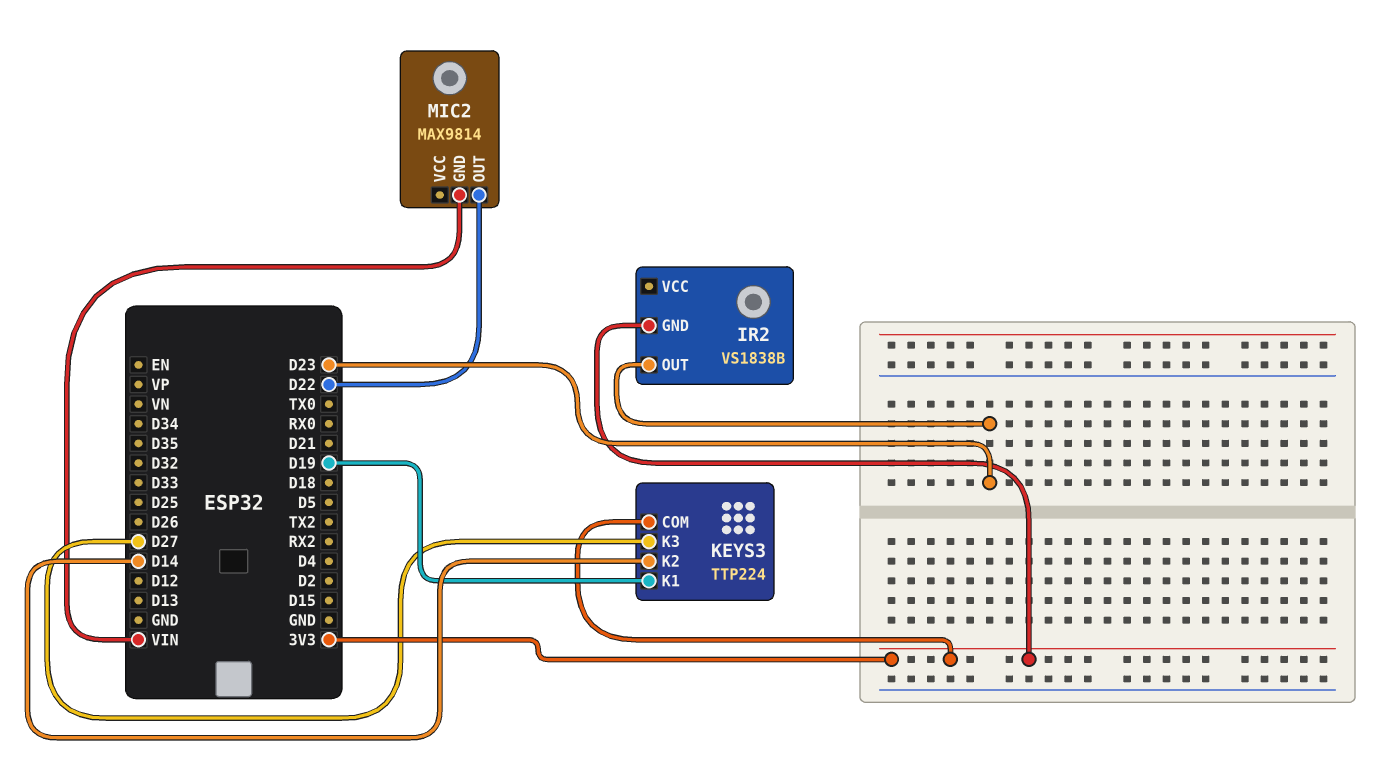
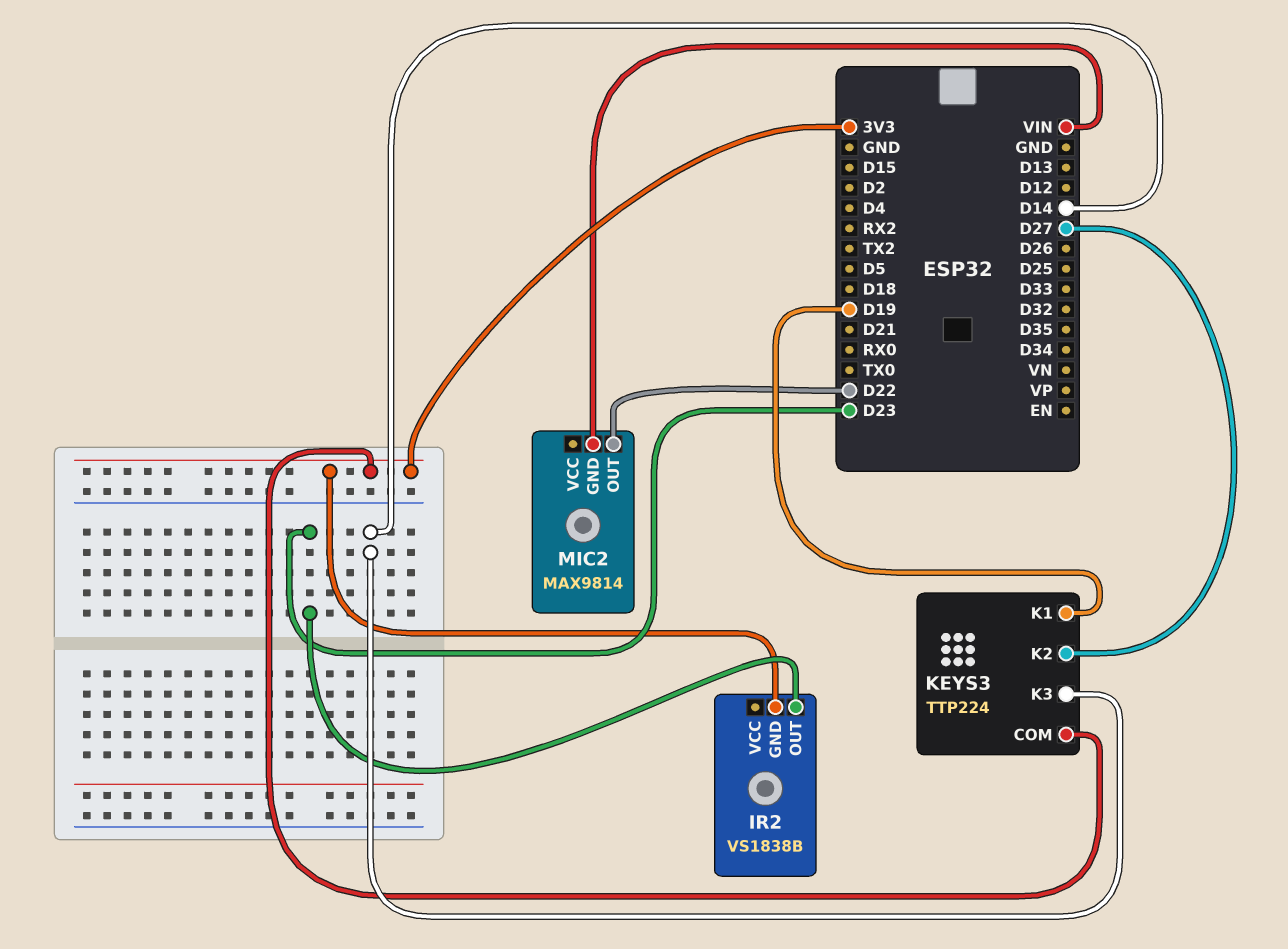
KEYS3 pin K2: D14 -> D27
KEYS3 pin K3: D27 -> D14

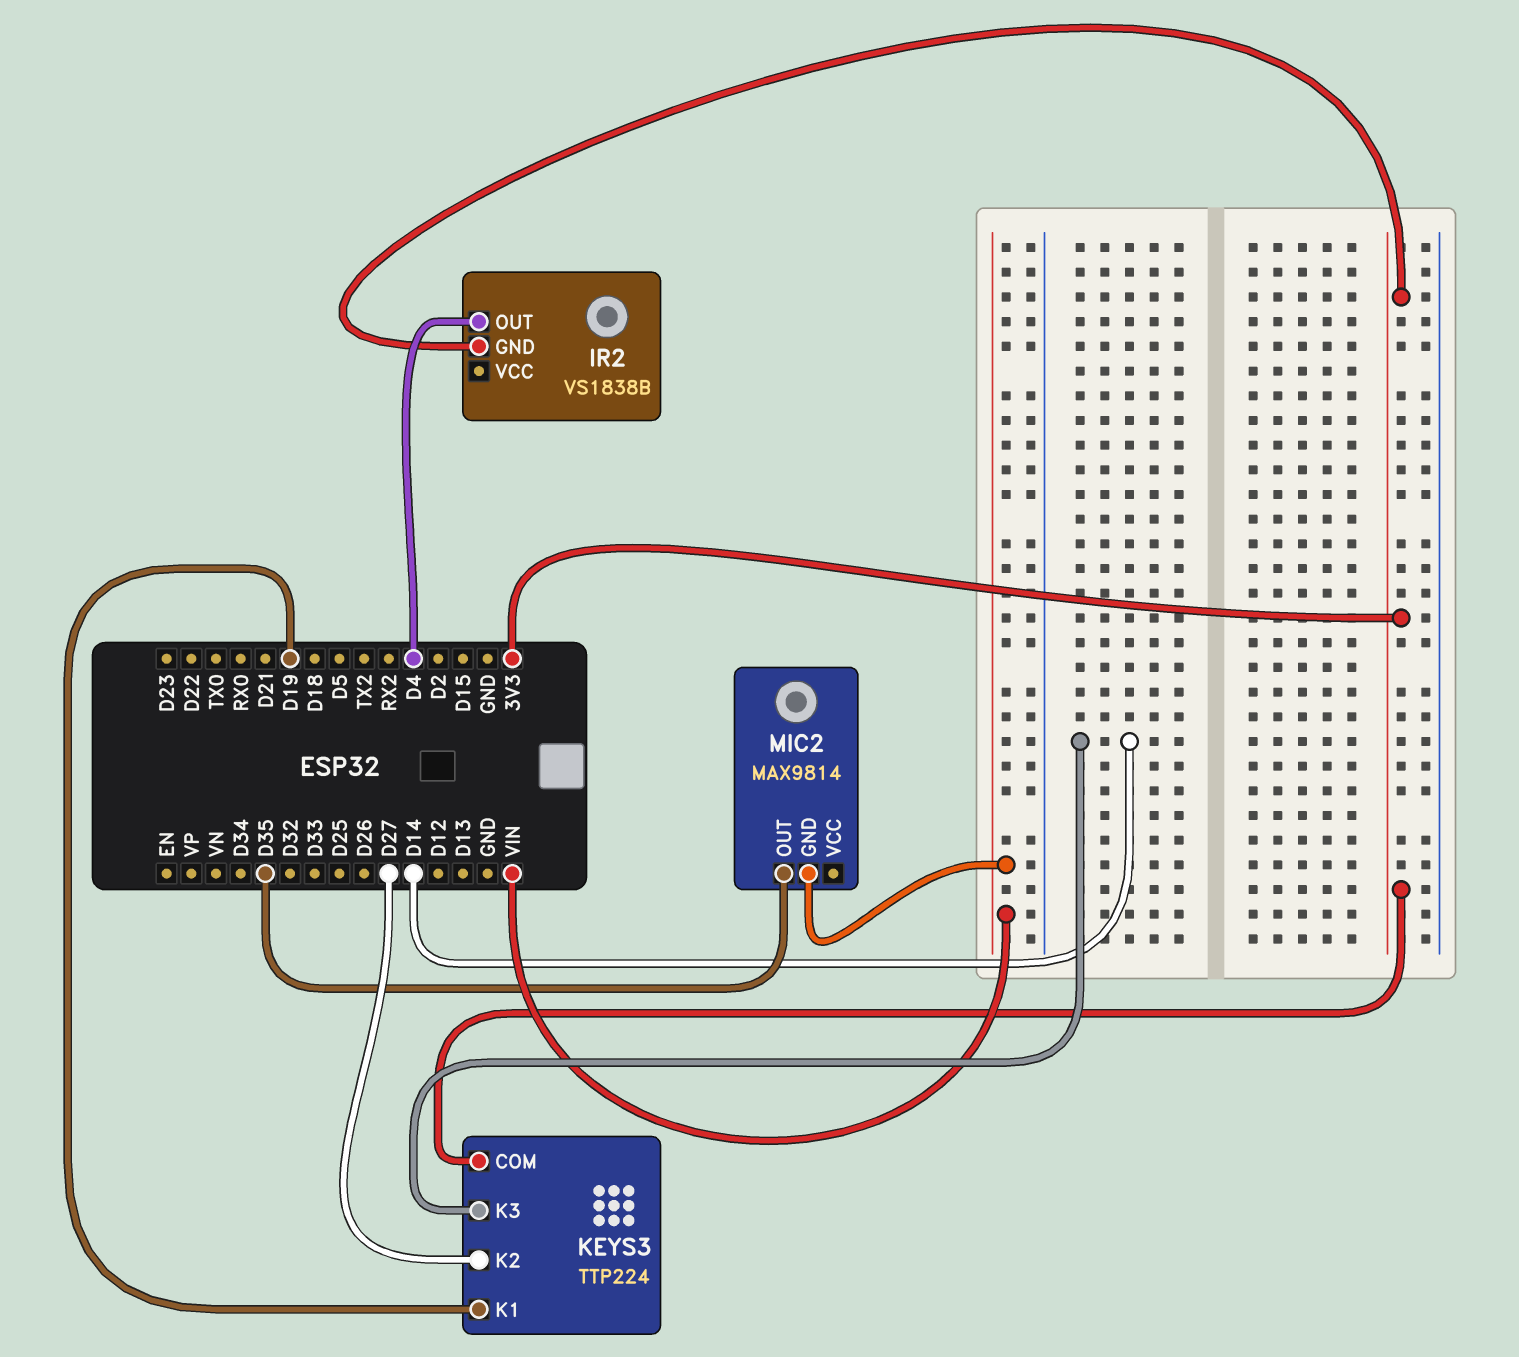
IR2 pin OUT: D23 -> D4
MIC2 pin OUT: D22 -> D35

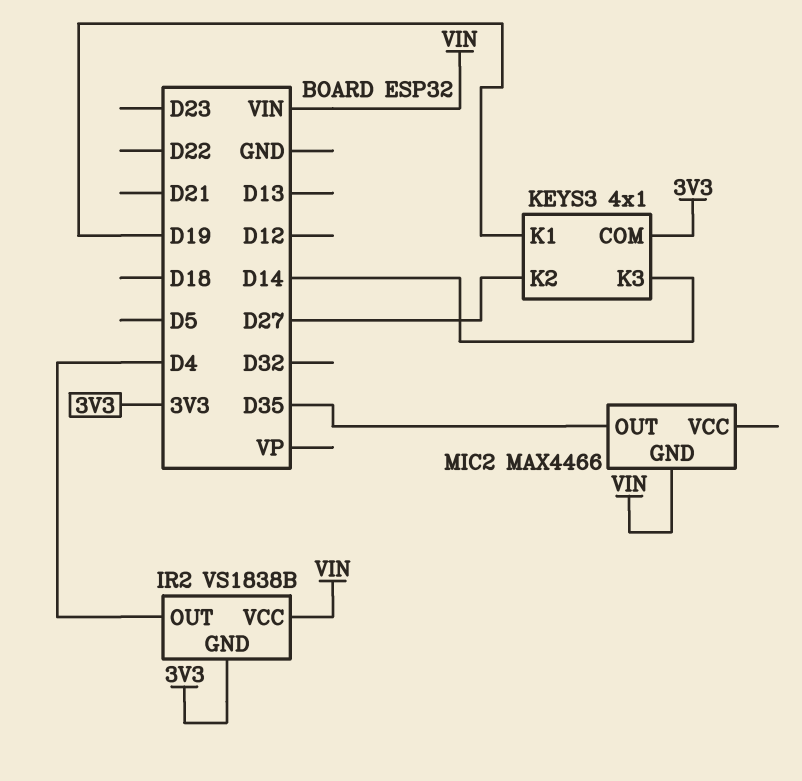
IR2 pin VCC: none -> VIN
KEYS3: TTP224 -> 4x1
MIC2: MAX9814 -> MAX4466

